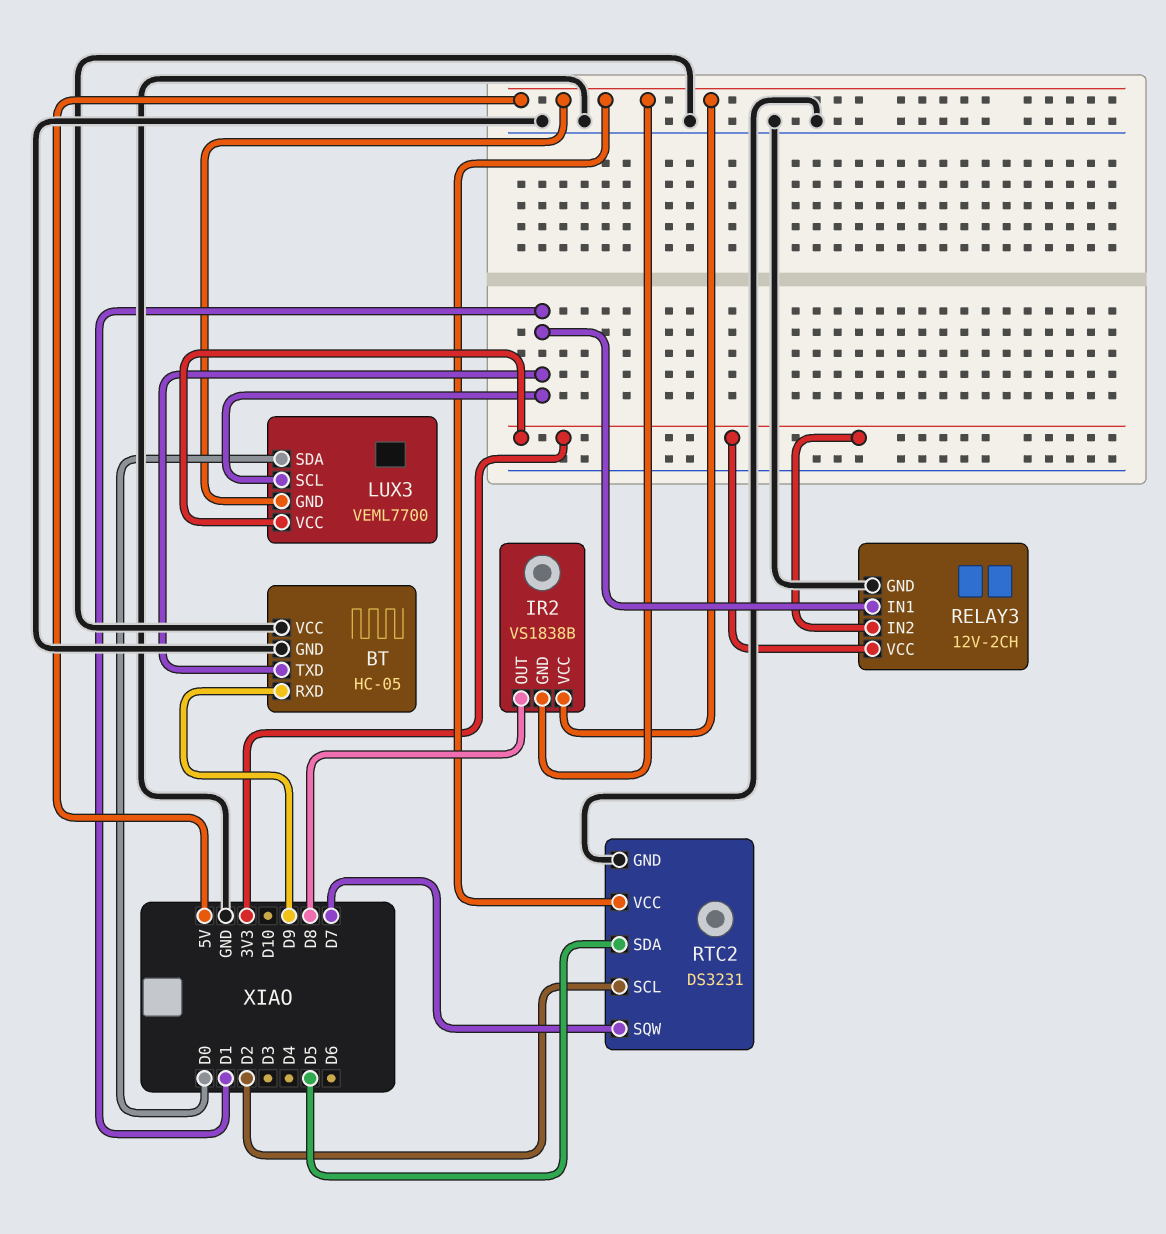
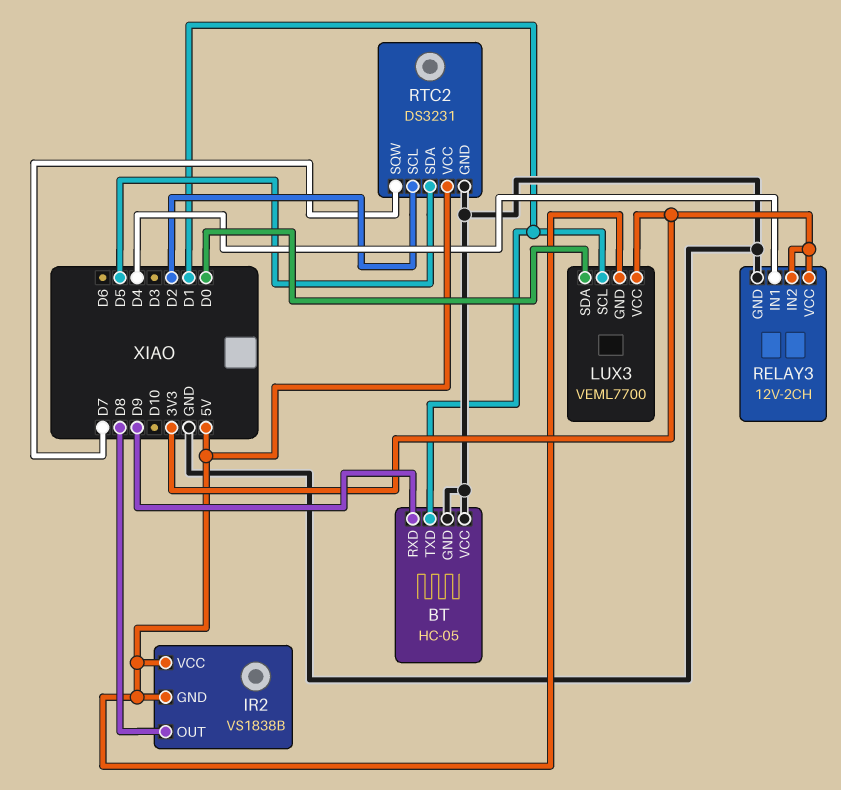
RELAY3 pin IN1: D1 -> D4

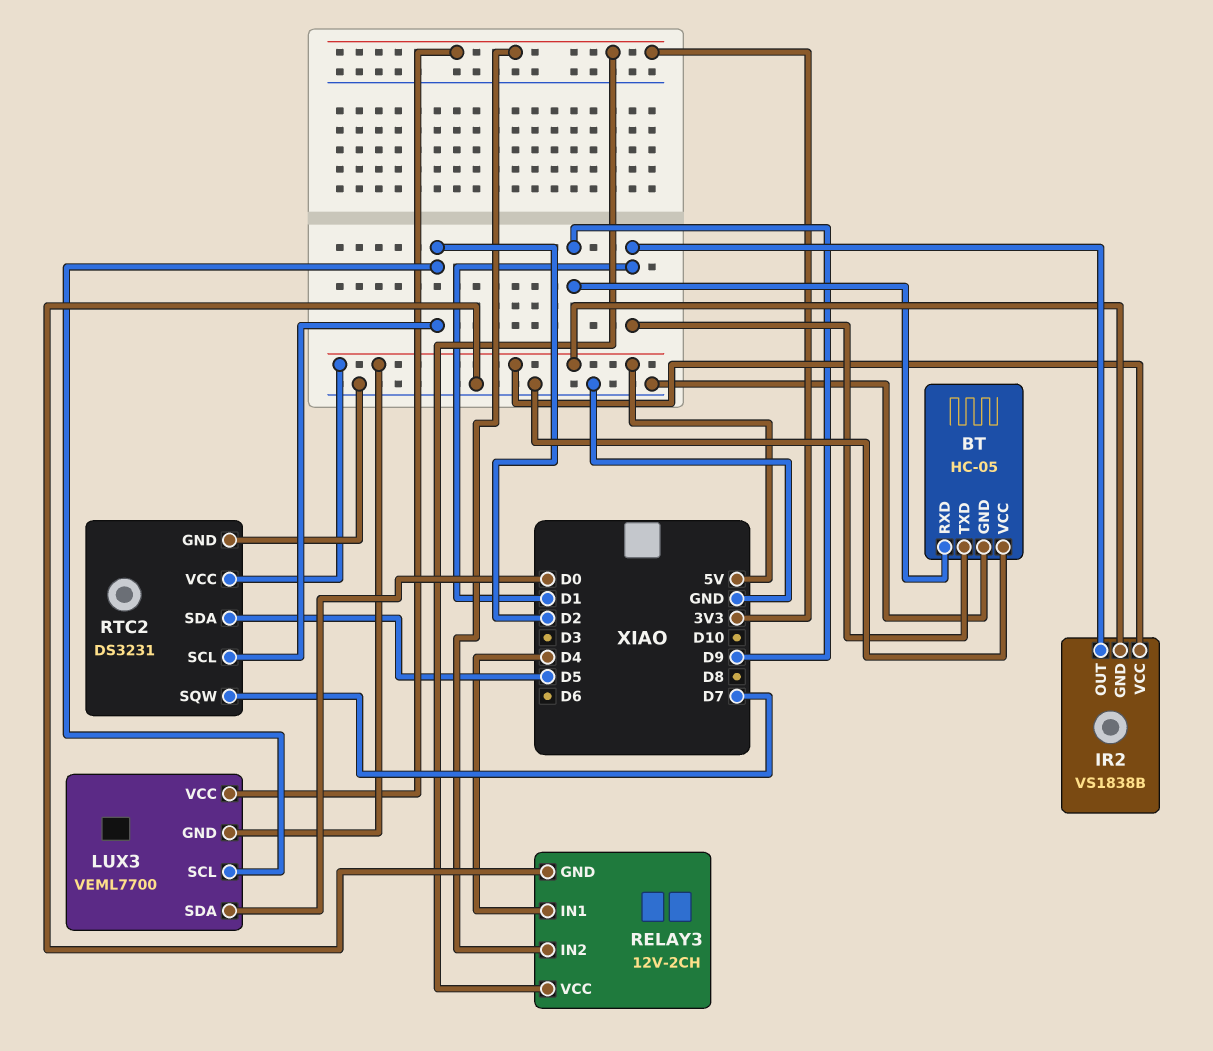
IR2 pin OUT: D8 -> D1
LUX3 pin SCL: D1 -> D2

